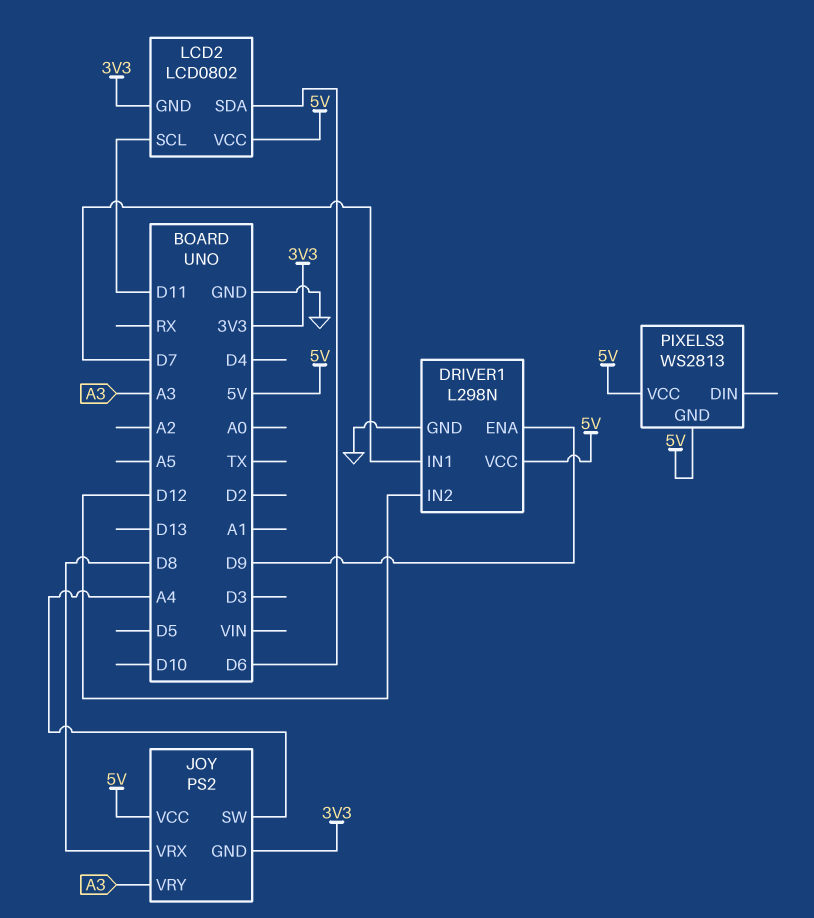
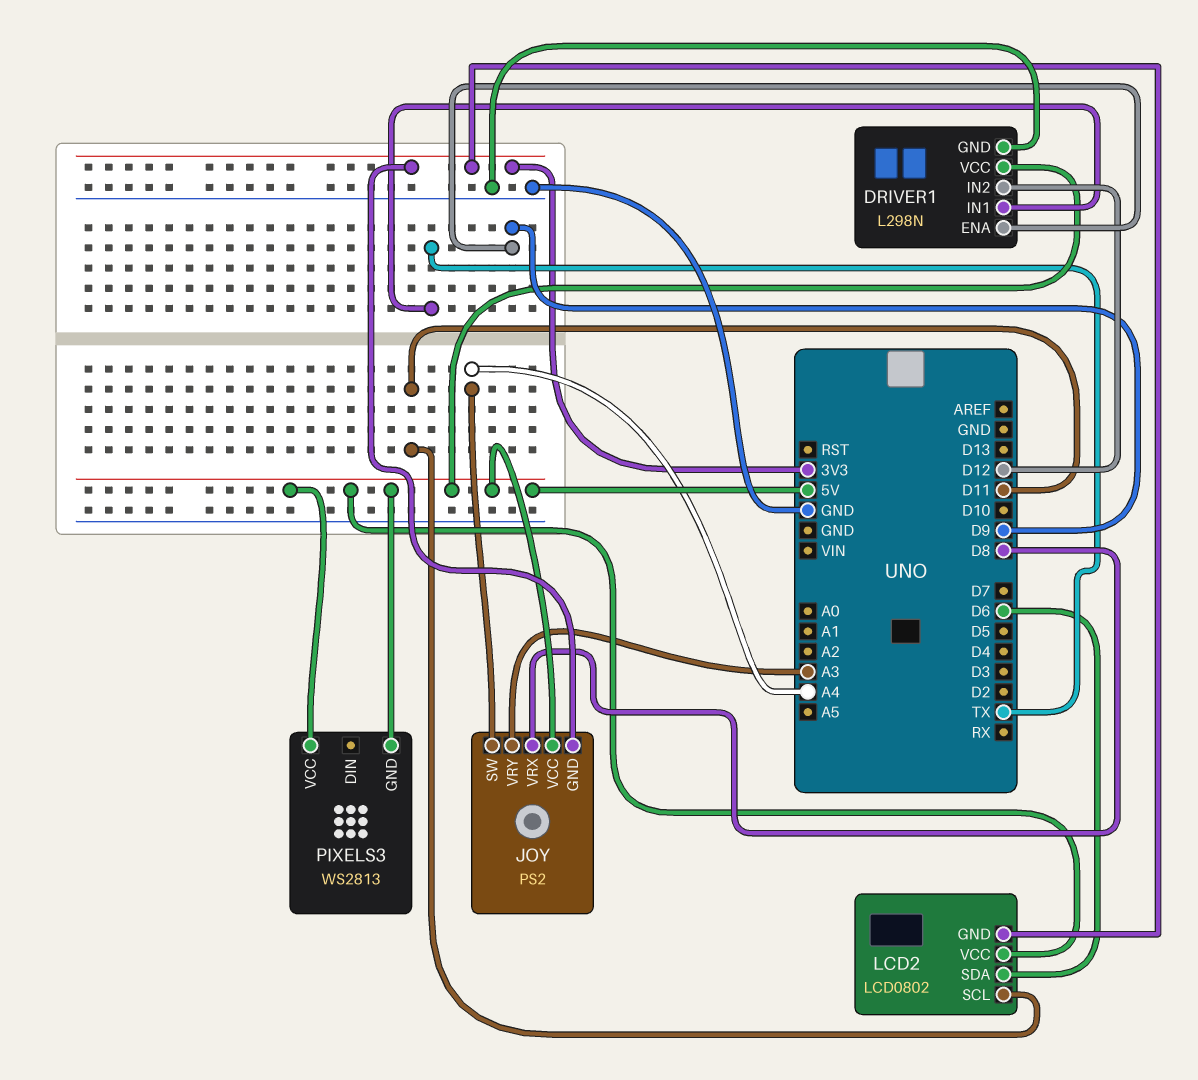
DRIVER1 pin IN1: D7 -> TX

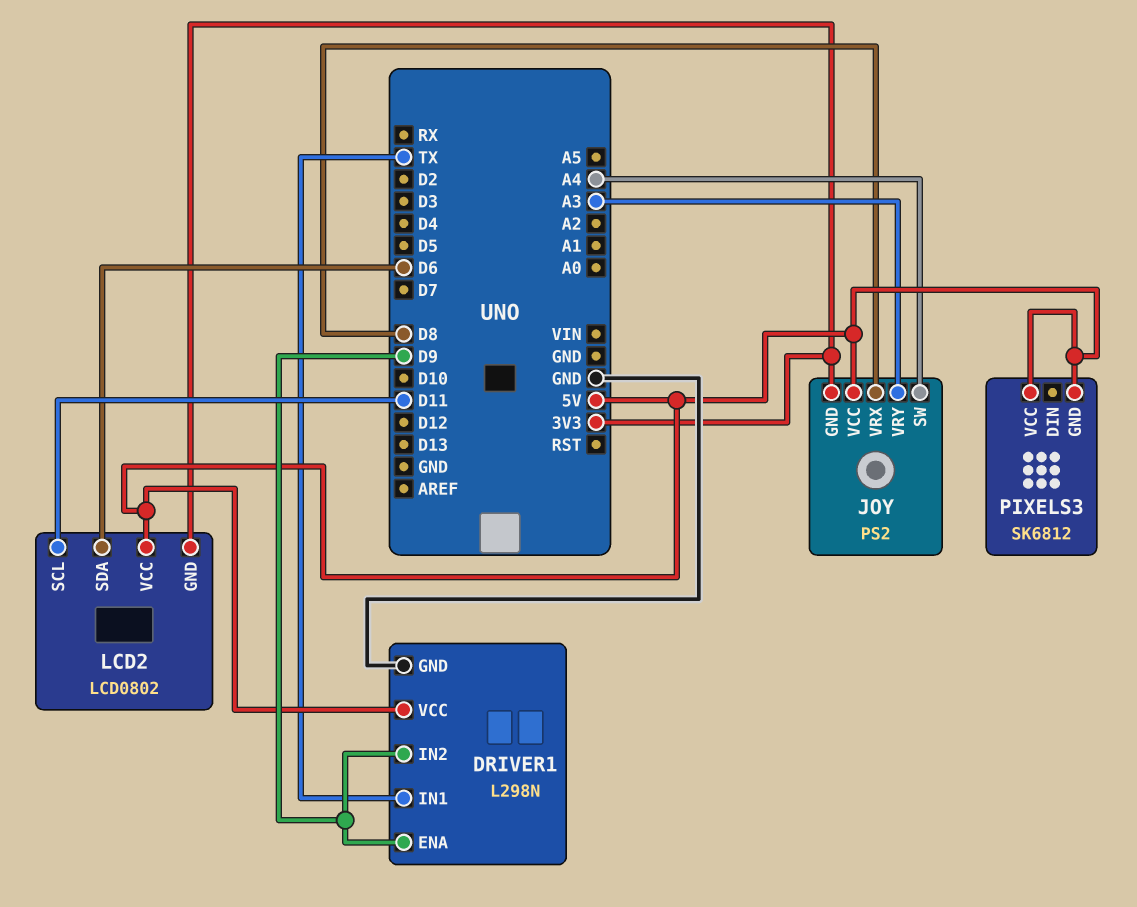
DRIVER1 pin IN2: D12 -> D9
PIXELS3: WS2813 -> SK6812

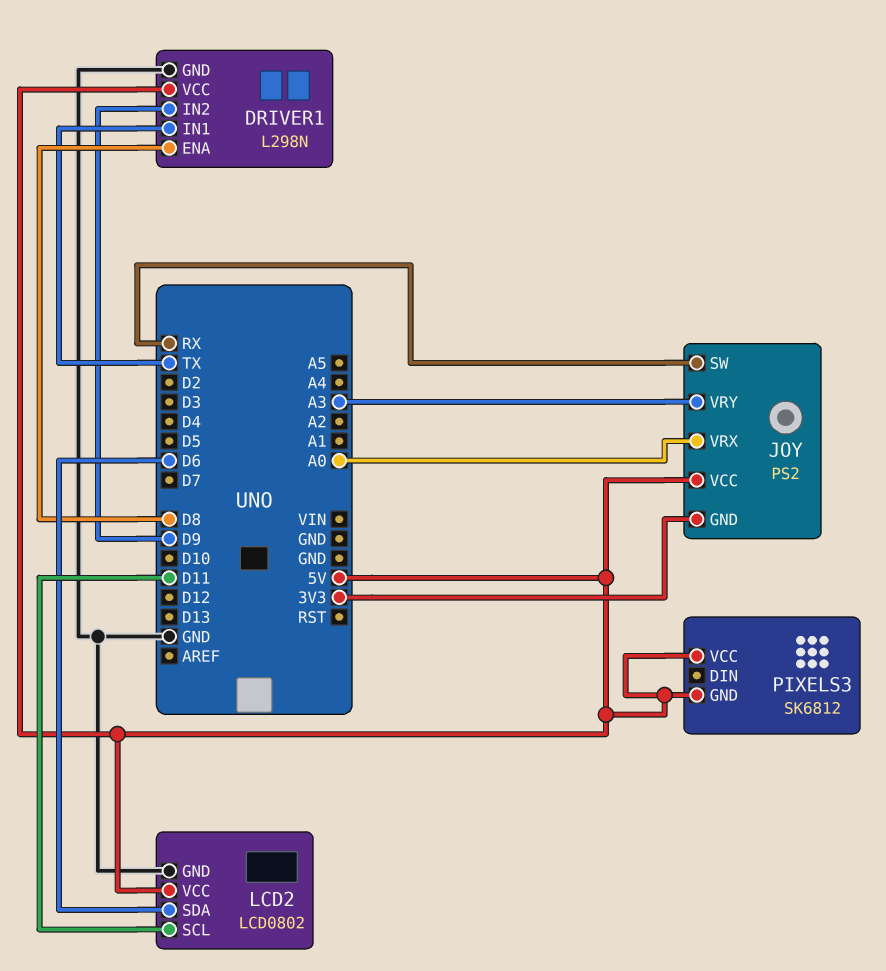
DRIVER1 pin ENA: D9 -> D8
JOY pin SW: A4 -> RX
JOY pin VRX: D8 -> A0
LCD2 pin GND: 3V3 -> GND

